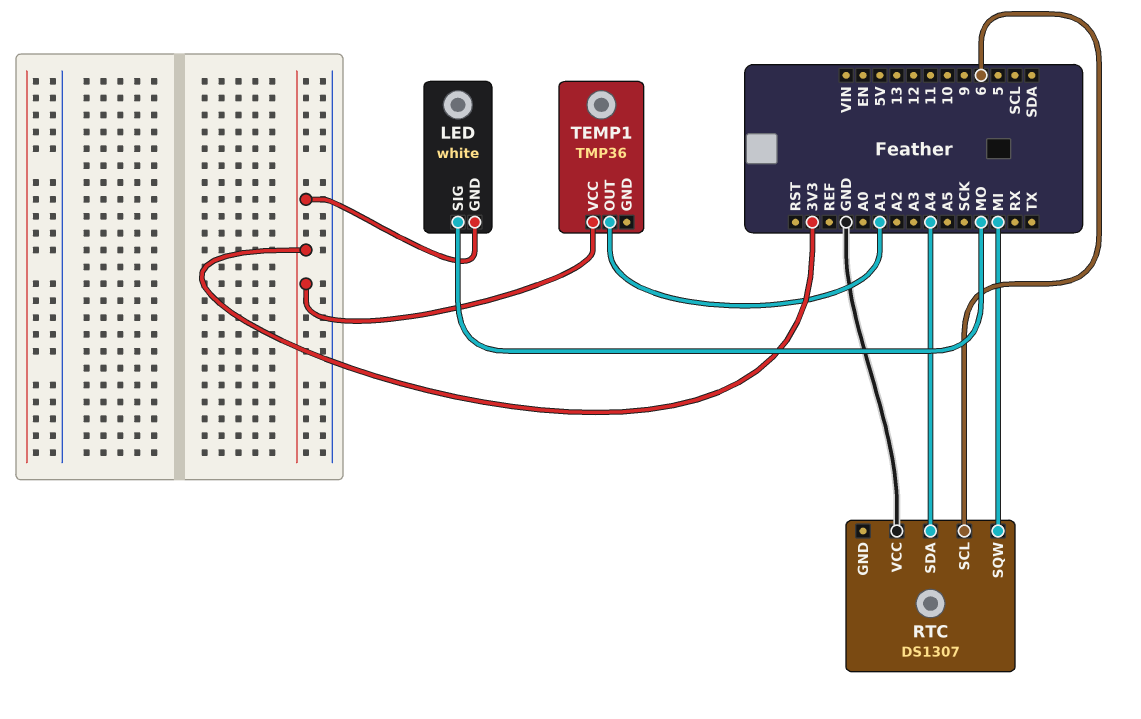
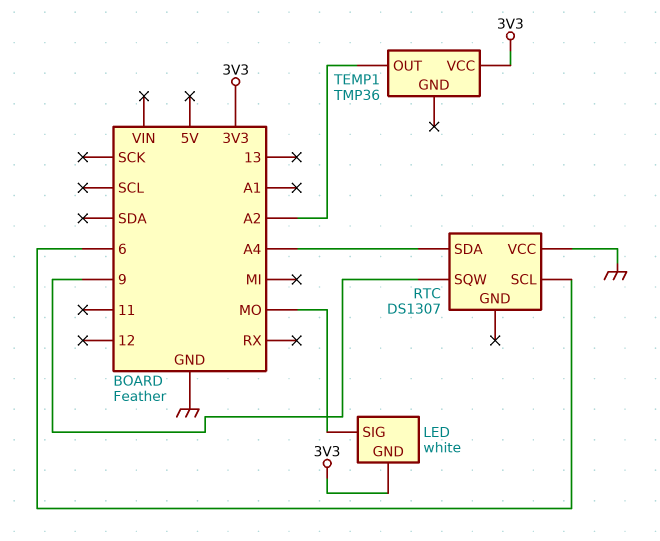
RTC pin SQW: MI -> 9
TEMP1 pin OUT: A1 -> A2

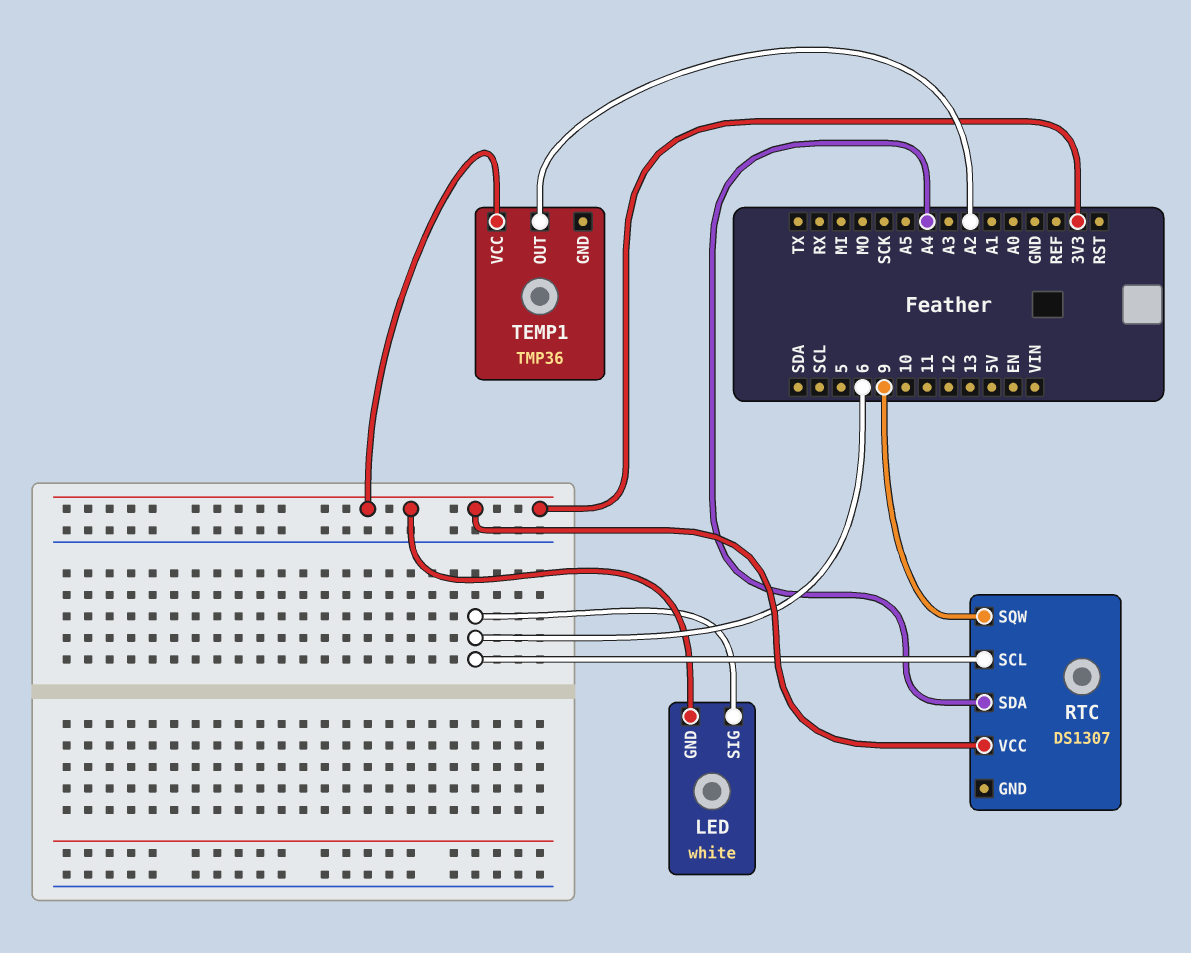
LED pin SIG: MO -> 6
RTC pin VCC: GND -> 3V3

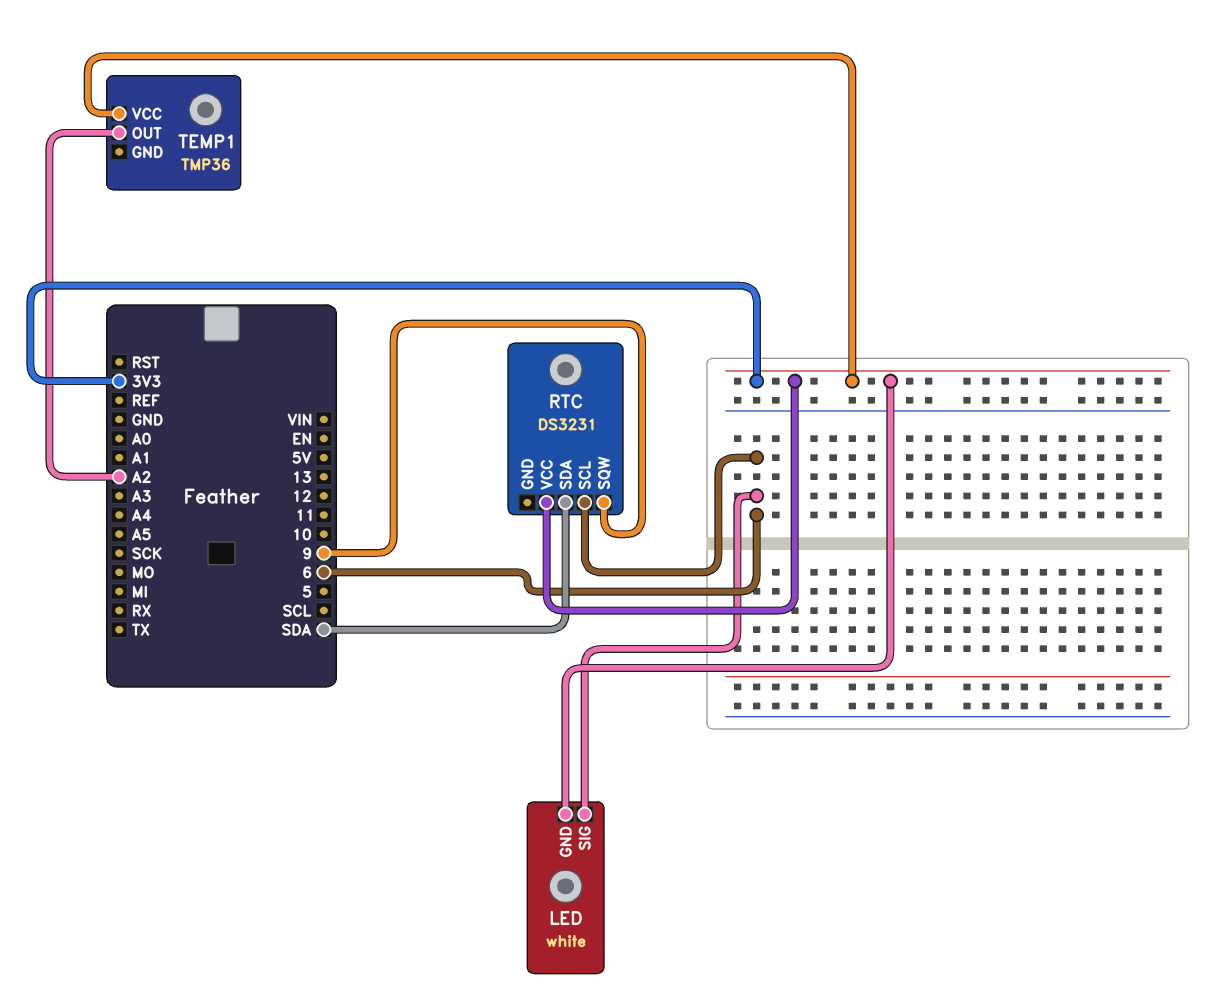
RTC: DS1307 -> DS3231
RTC pin SDA: A4 -> SDA

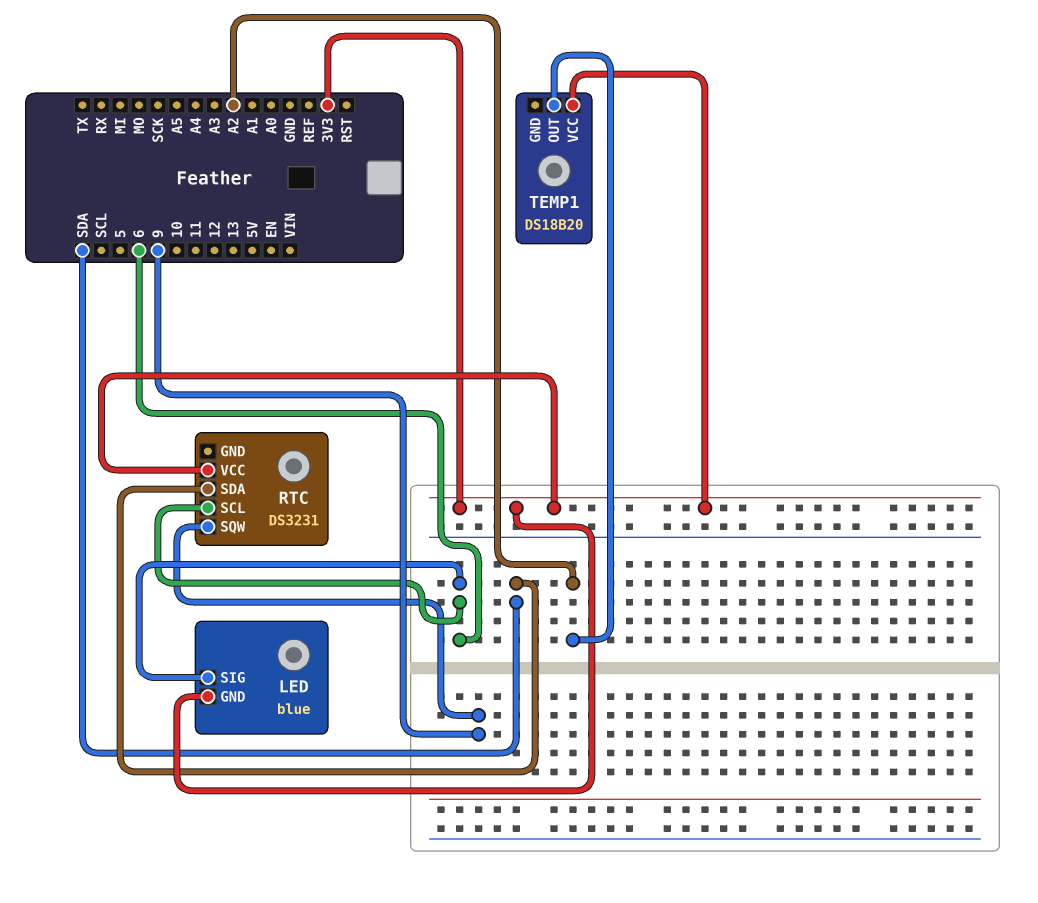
LED: white -> blue
TEMP1: TMP36 -> DS18B20

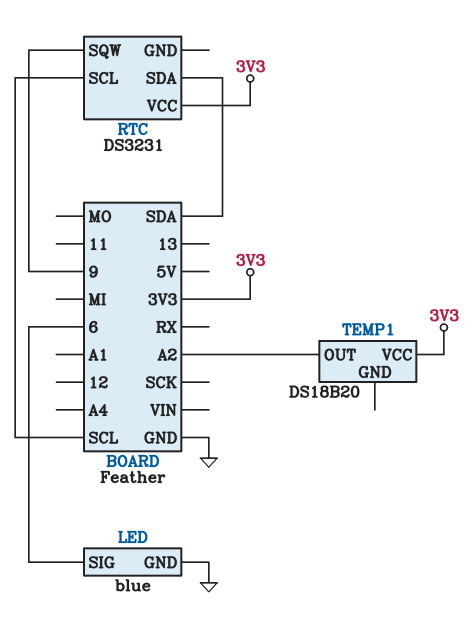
LED pin GND: 3V3 -> GND
RTC pin SCL: 6 -> SCL

